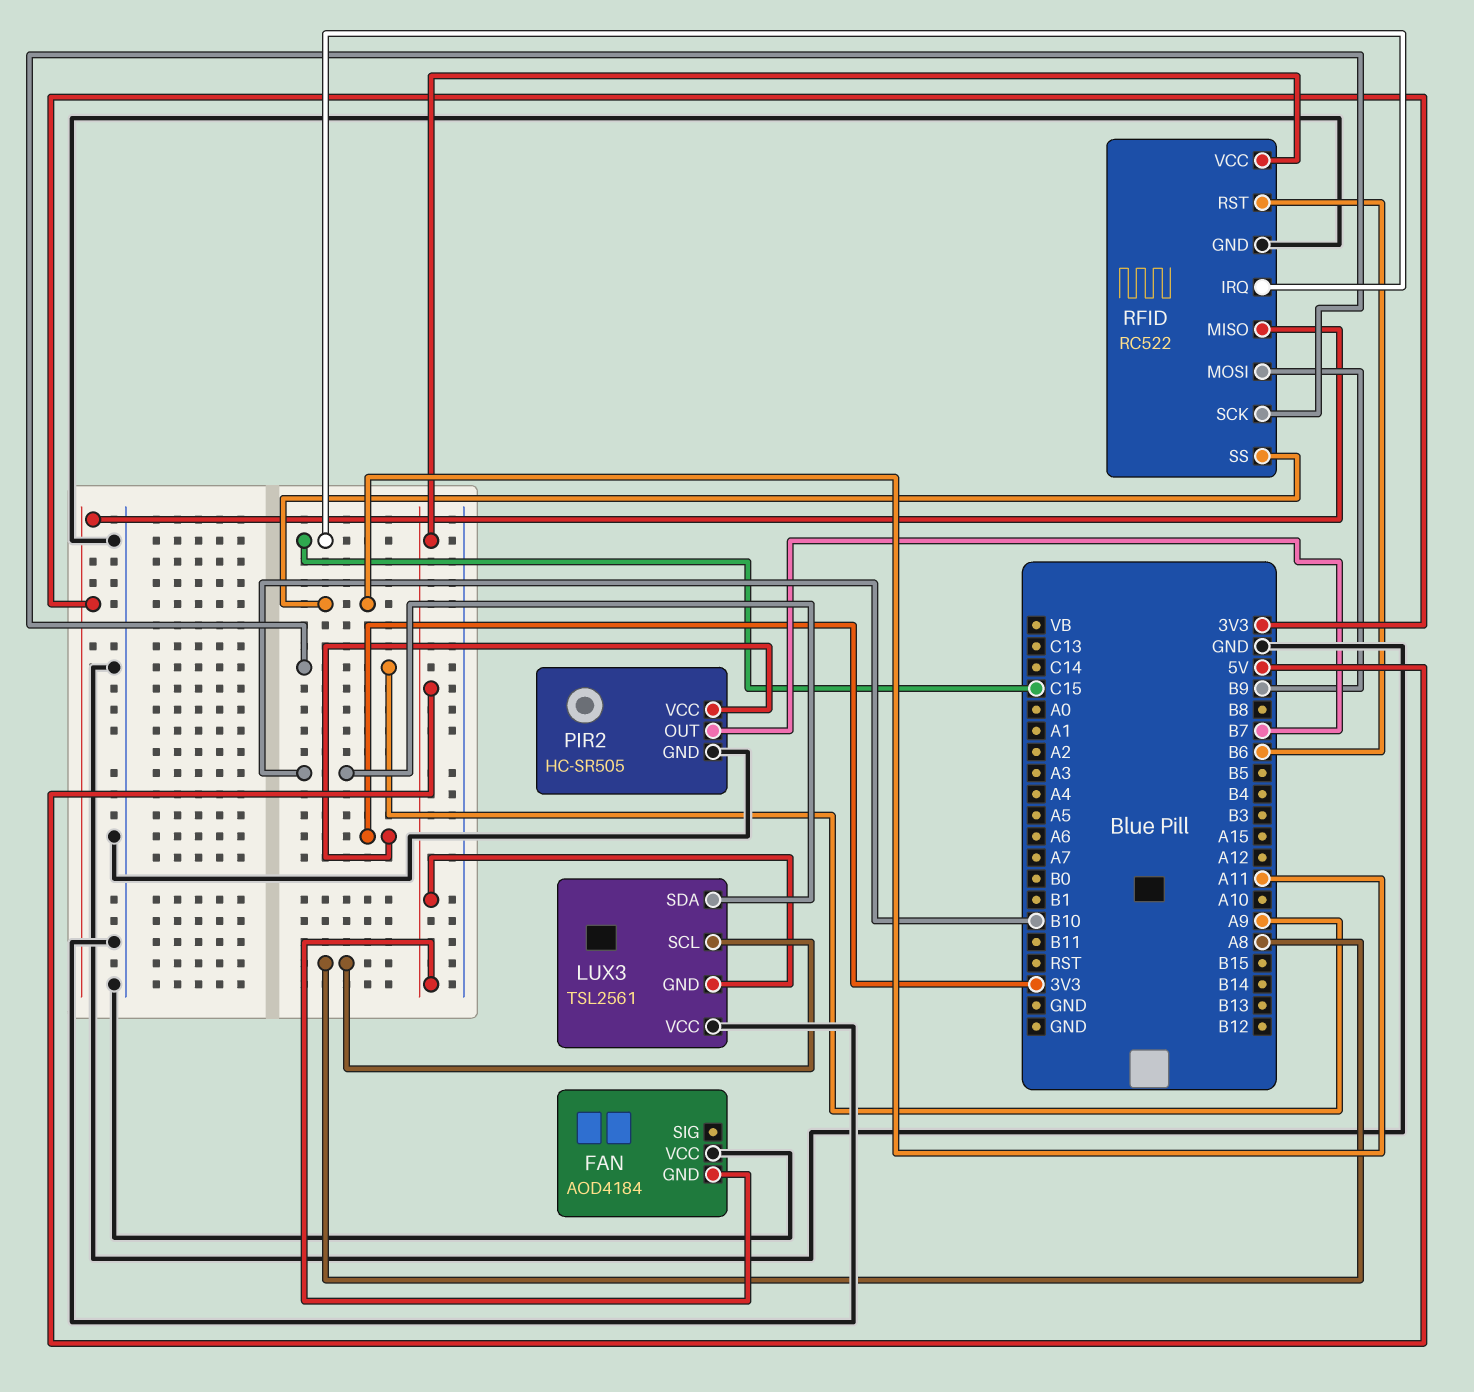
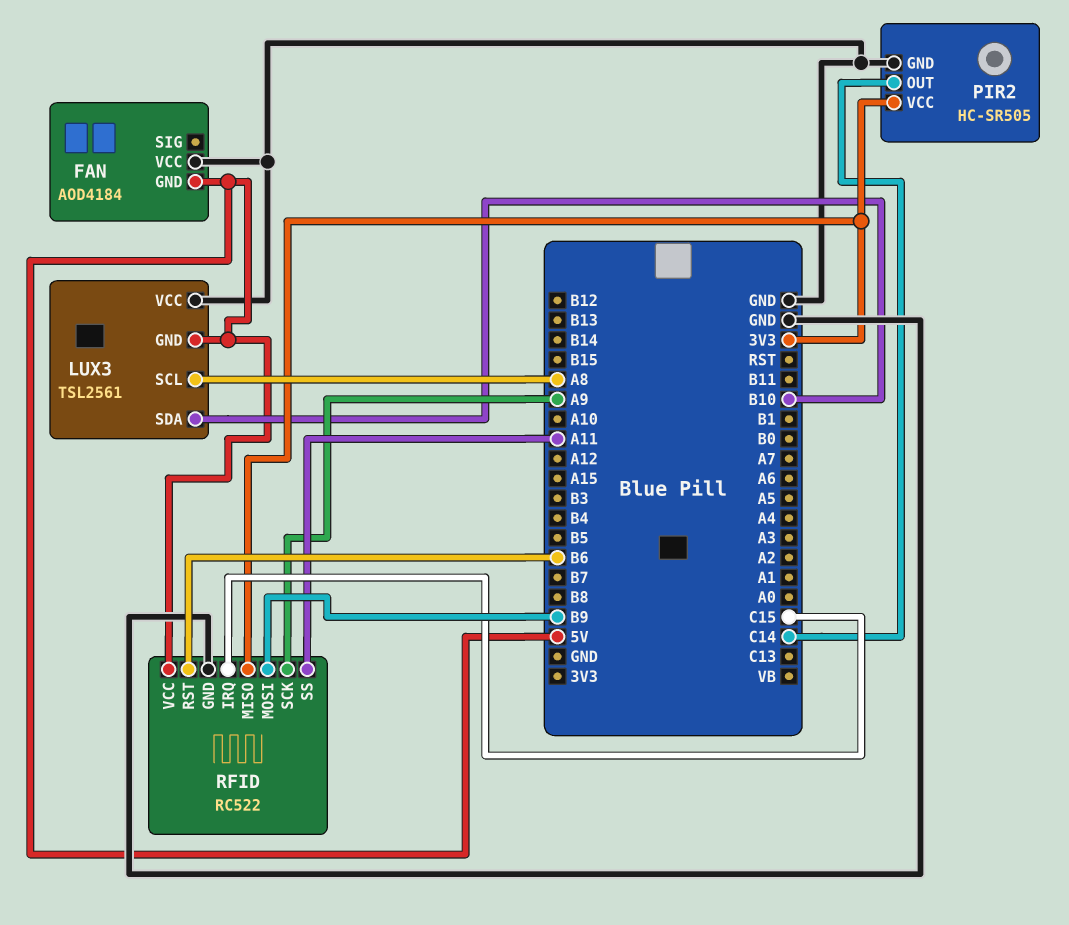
PIR2 pin OUT: B7 -> C14

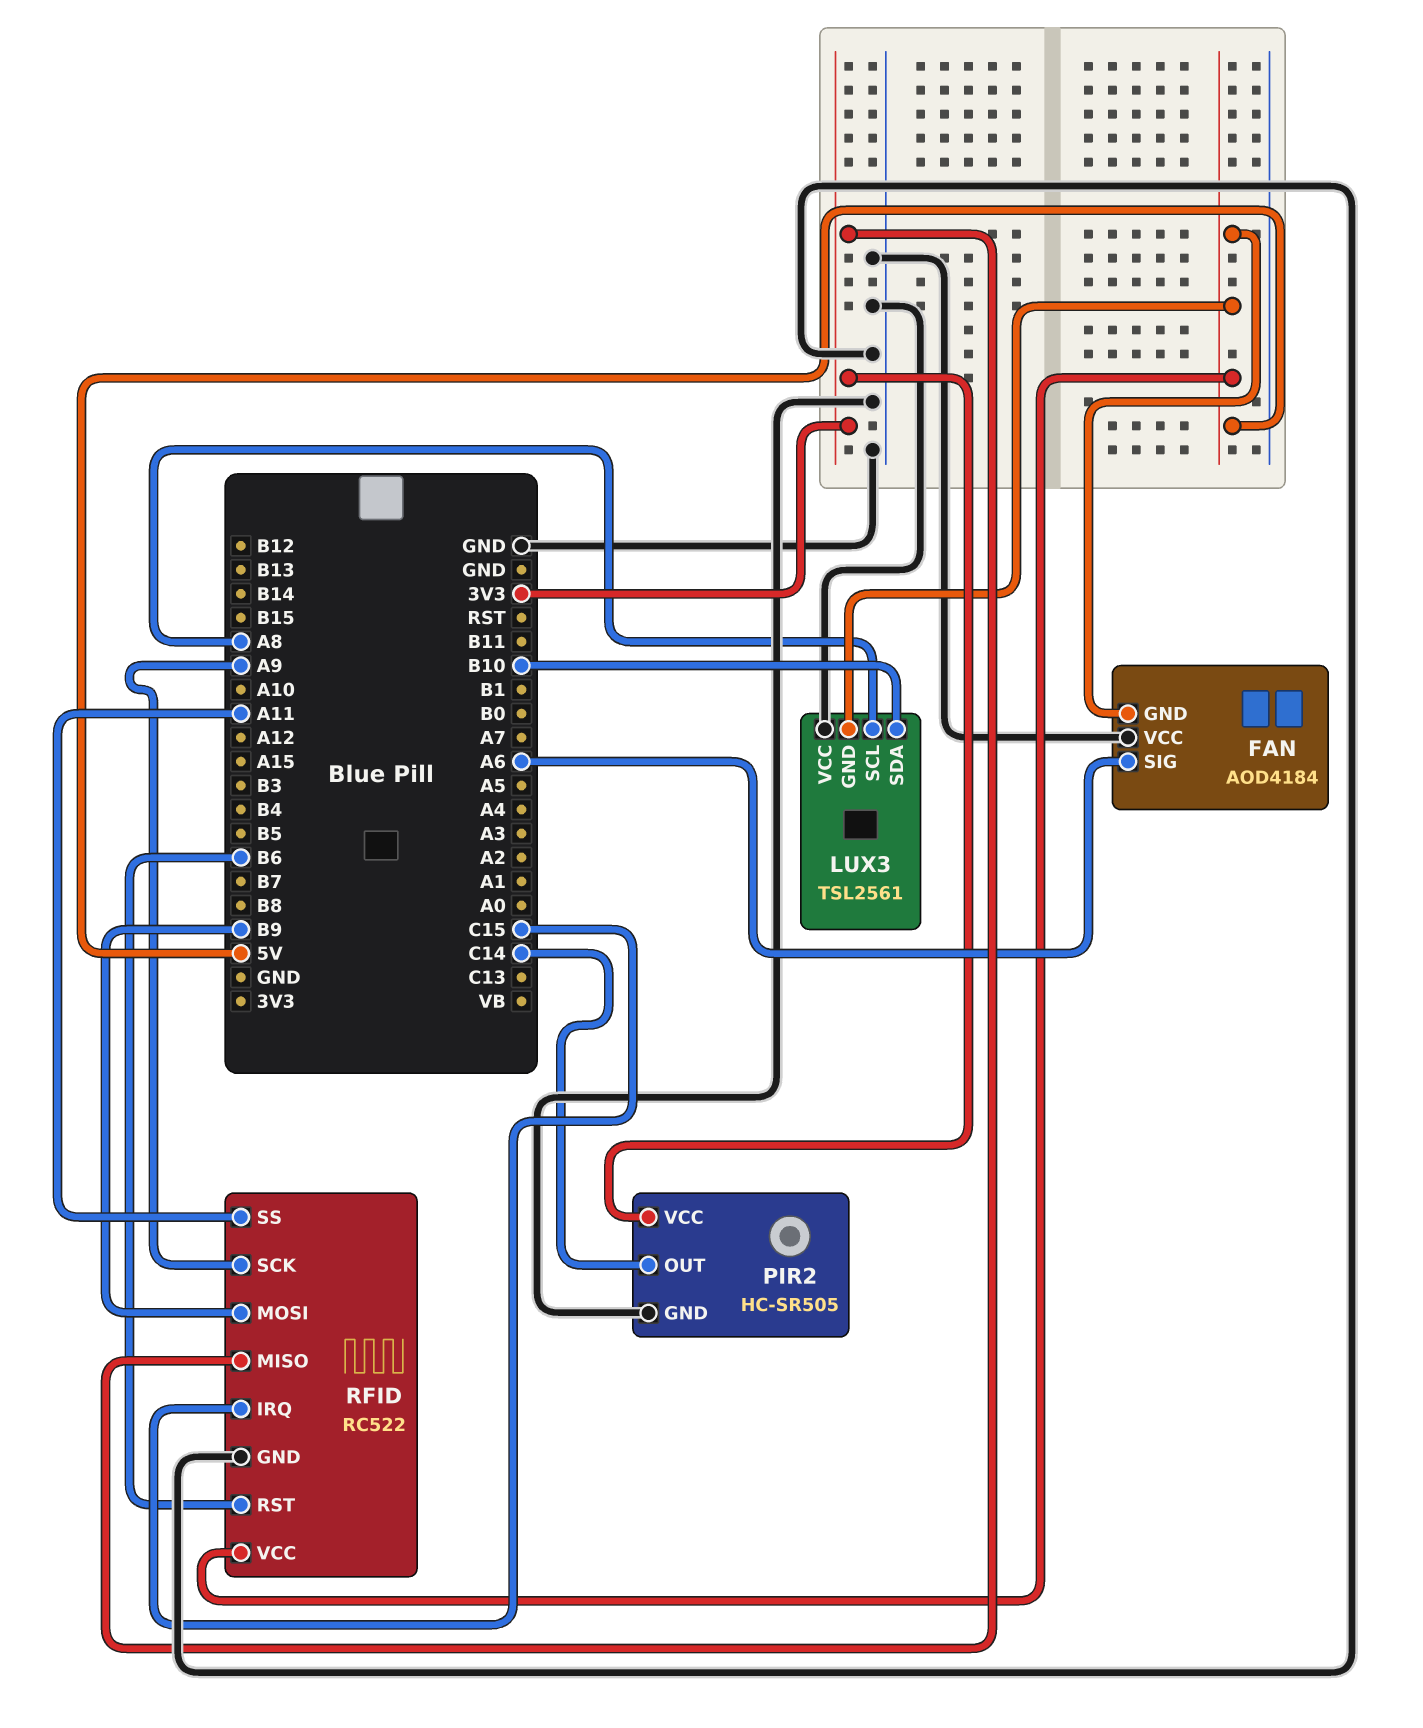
FAN pin SIG: none -> A6

